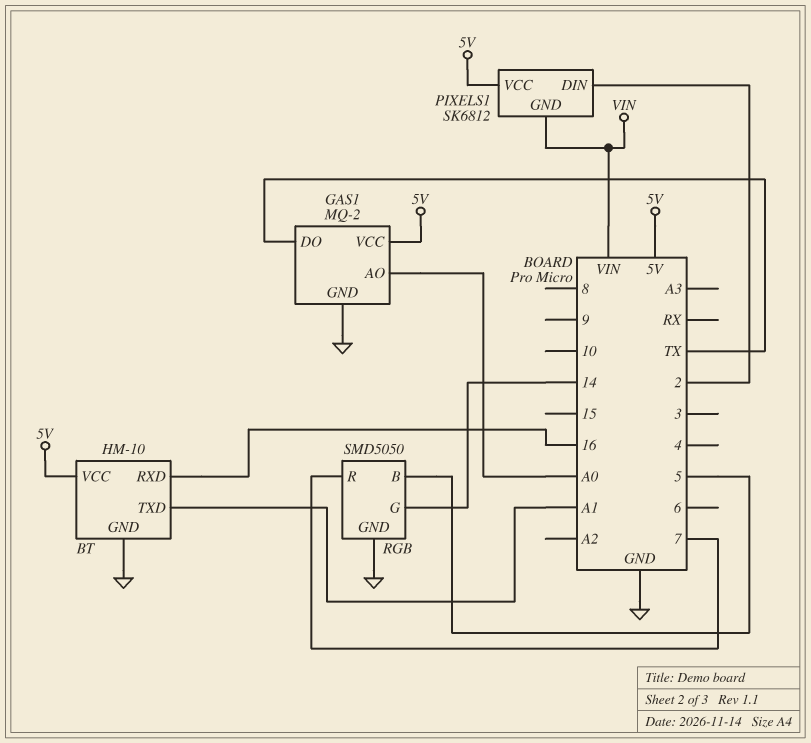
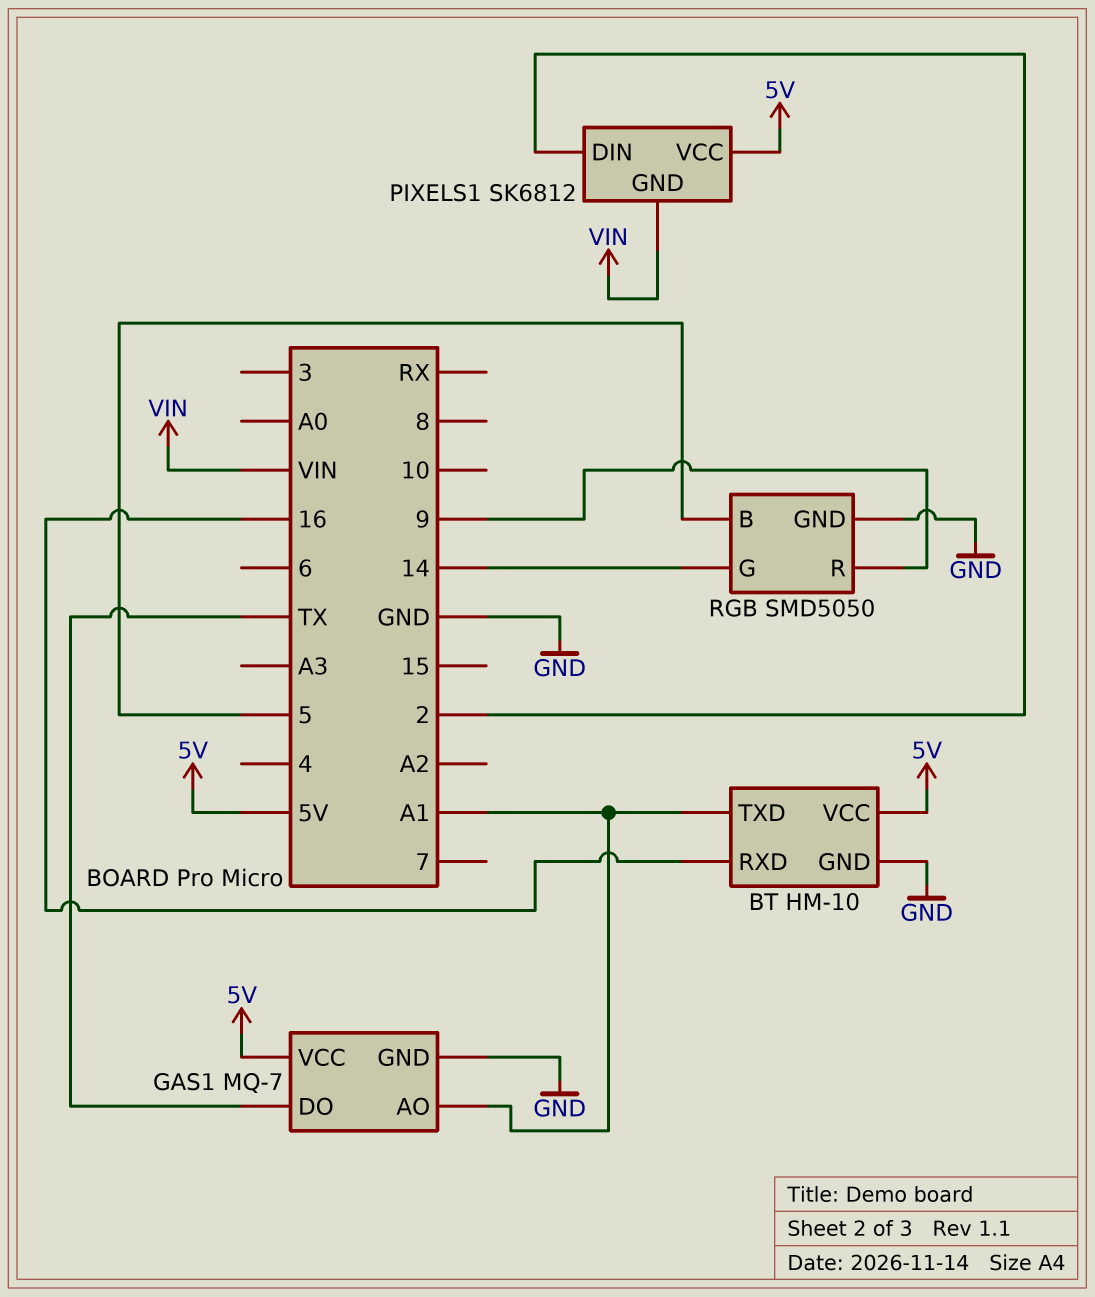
GAS1: MQ-2 -> MQ-7
GAS1 pin AO: A0 -> A1
RGB pin R: 7 -> 9

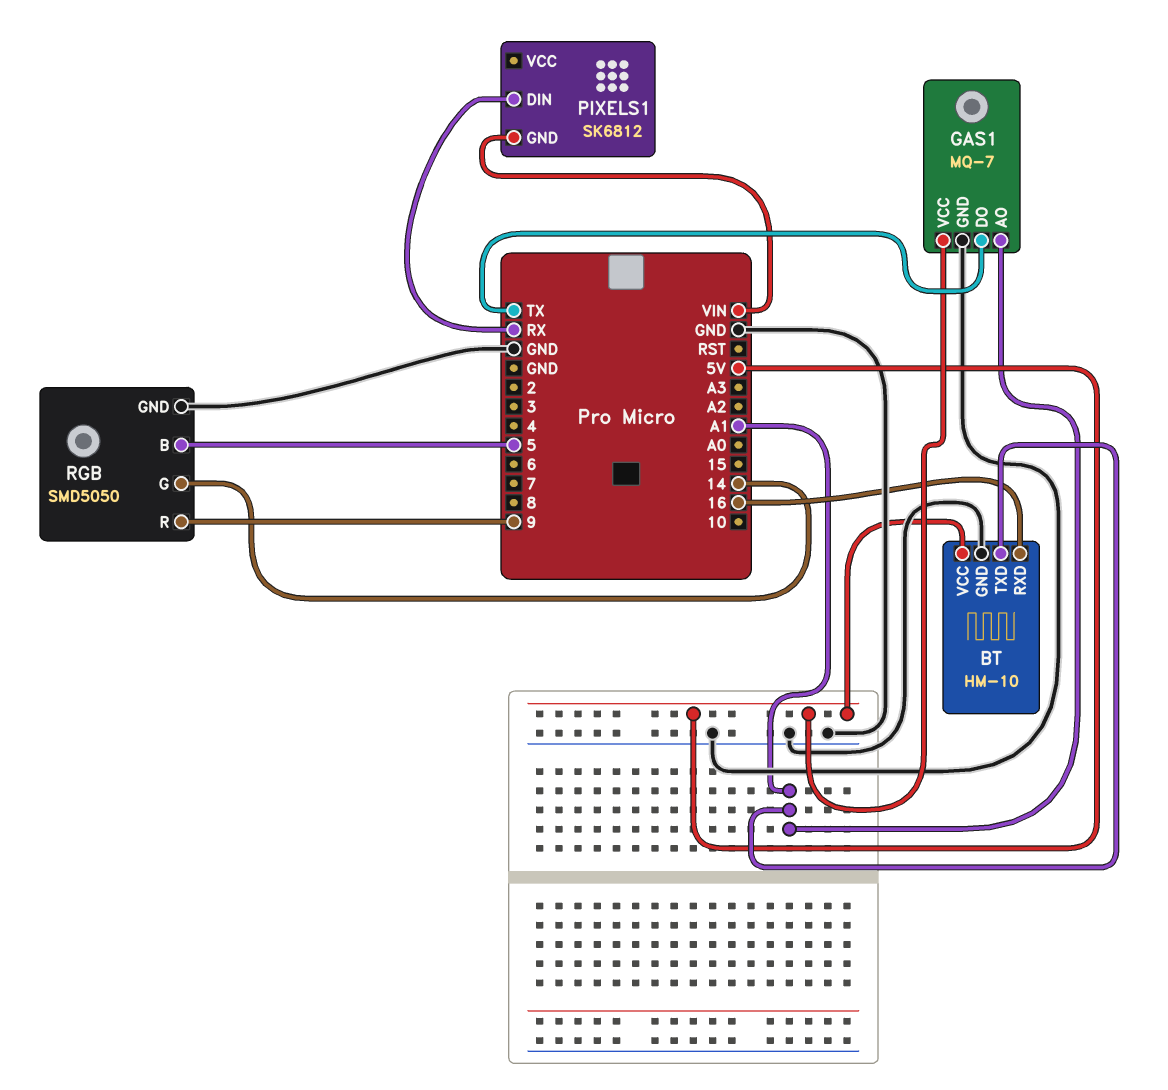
PIXELS1 pin DIN: 2 -> RX
PIXELS1 pin VCC: 5V -> none

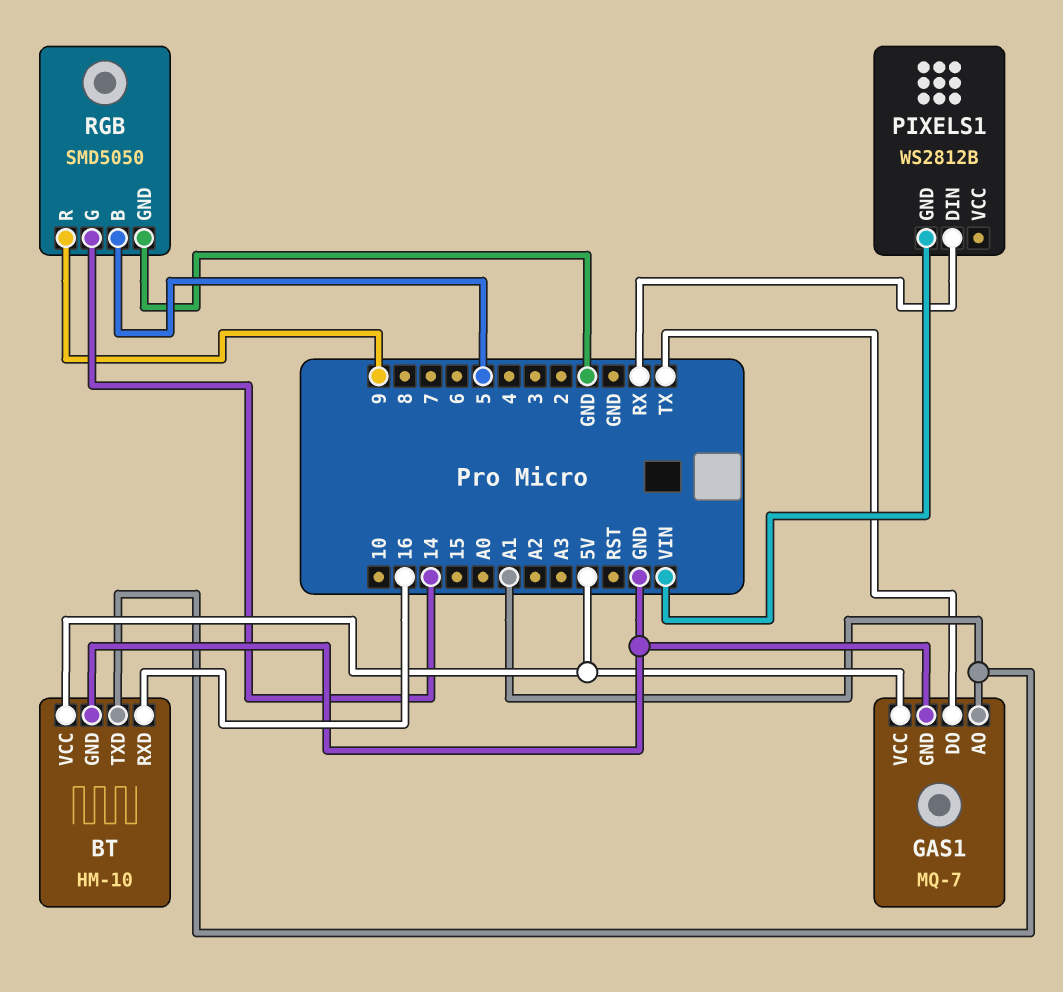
PIXELS1: SK6812 -> WS2812B

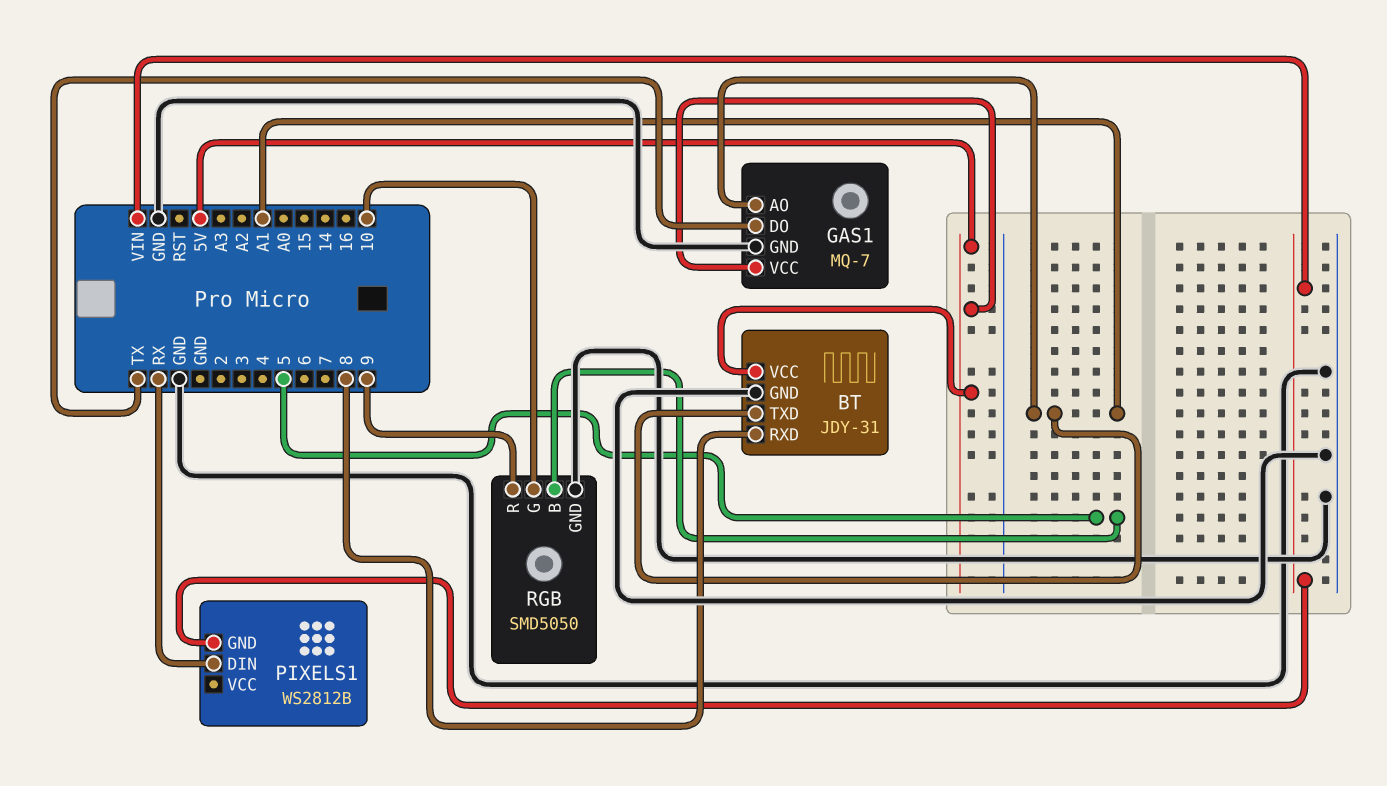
BT: HM-10 -> JDY-31
BT pin RXD: 16 -> 8
RGB pin G: 14 -> 10

